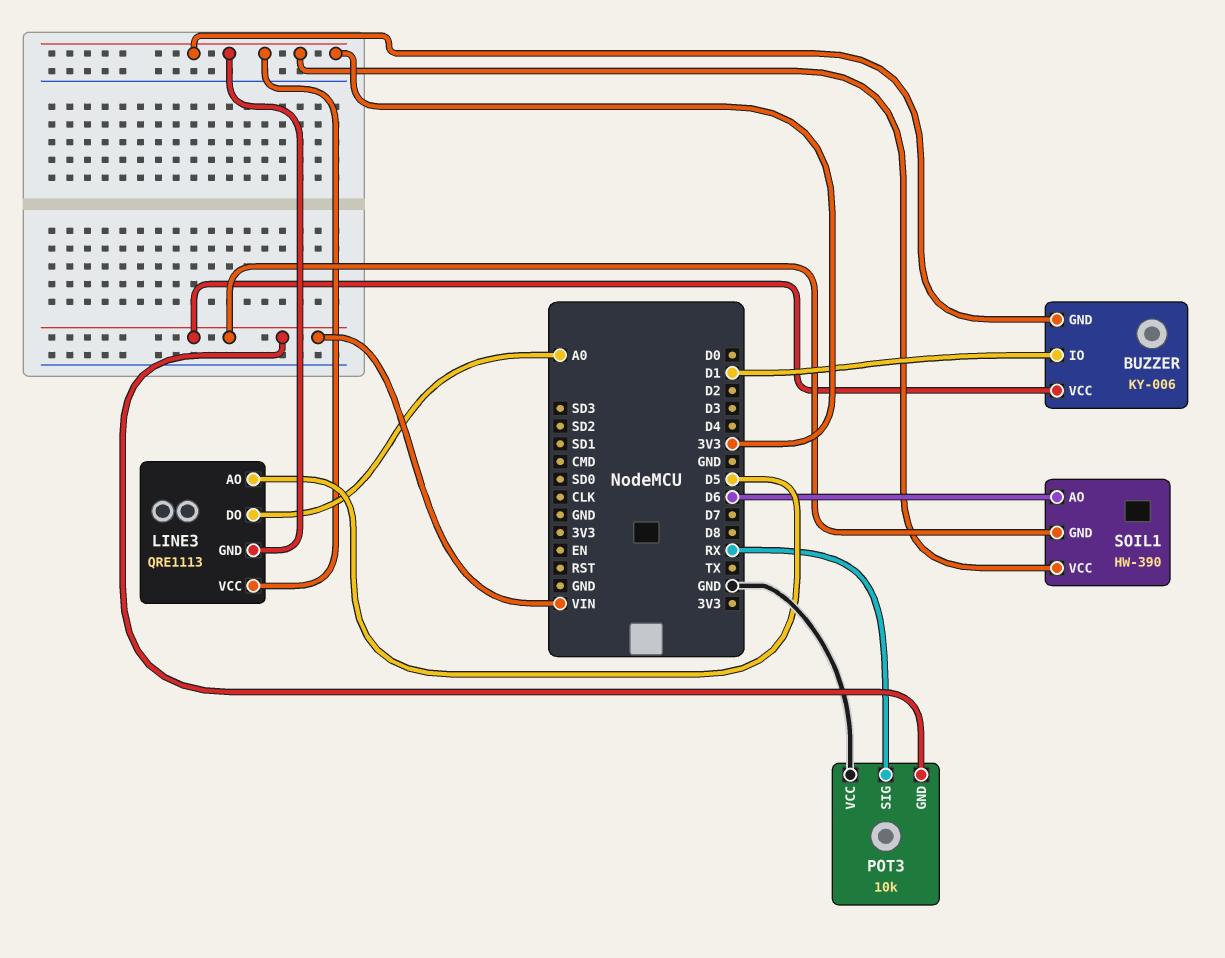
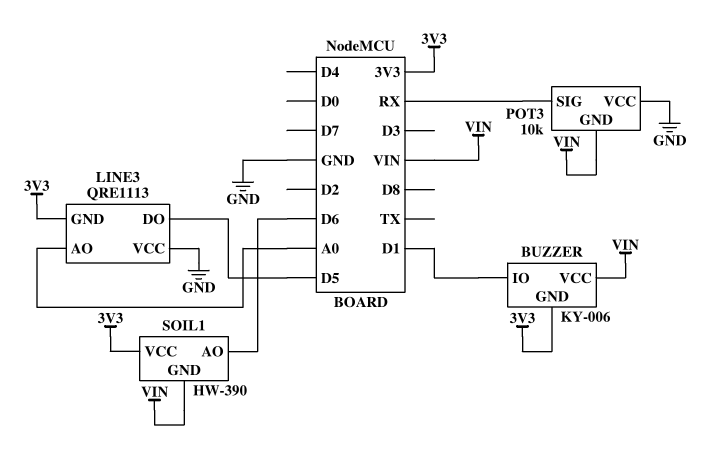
LINE3 pin AO: D5 -> A0
LINE3 pin DO: A0 -> D5
LINE3 pin VCC: 3V3 -> GND

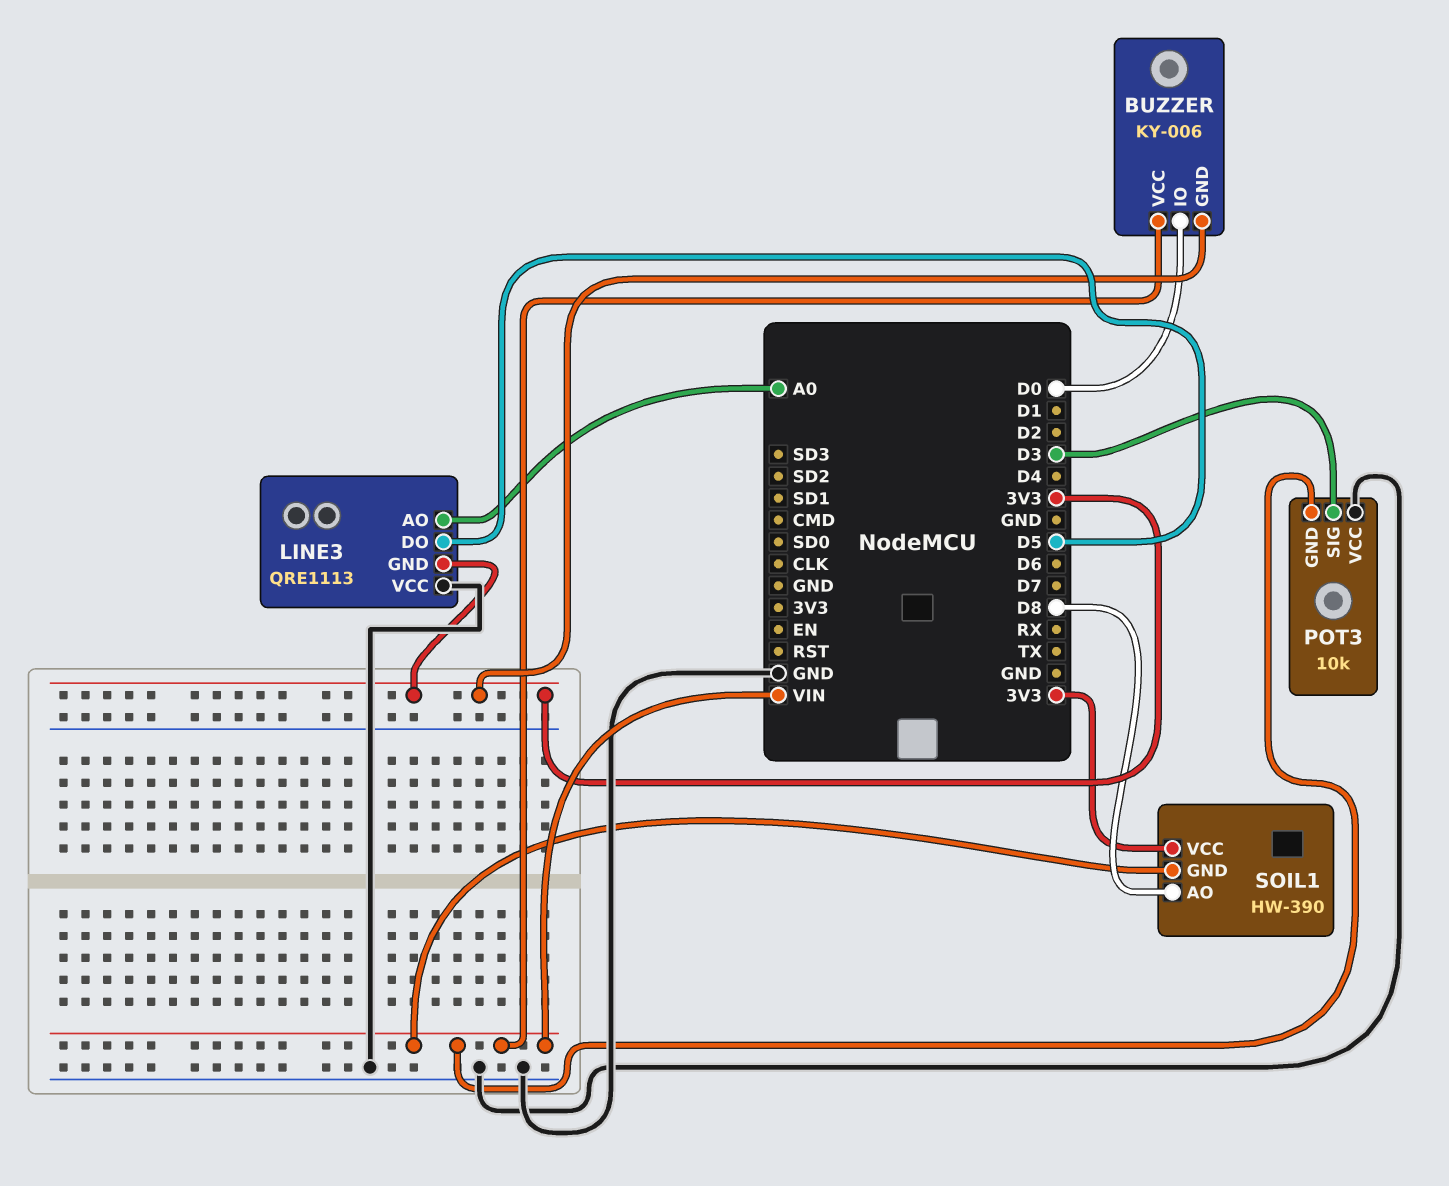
BUZZER pin IO: D1 -> D0
POT3 pin SIG: RX -> D3
SOIL1 pin AO: D6 -> D8

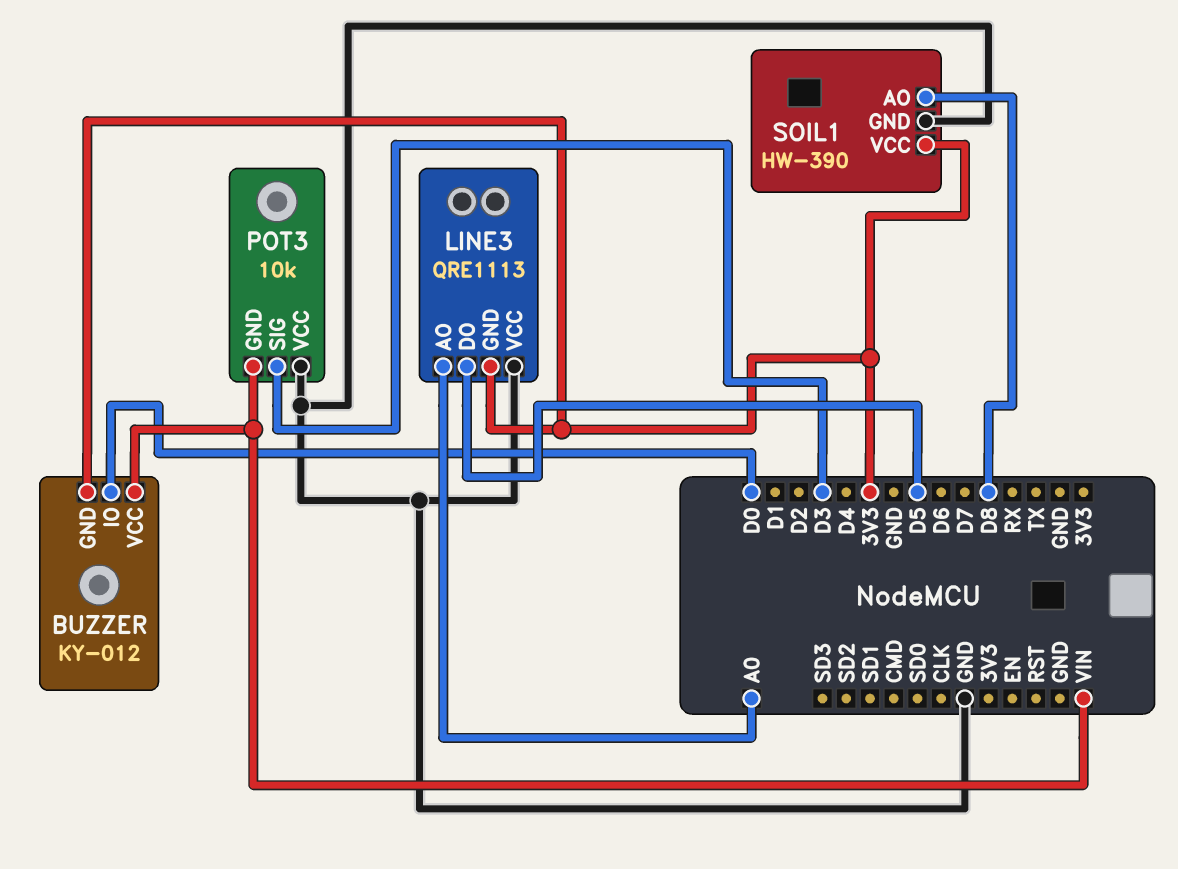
BUZZER: KY-006 -> KY-012
SOIL1 pin GND: VIN -> GND

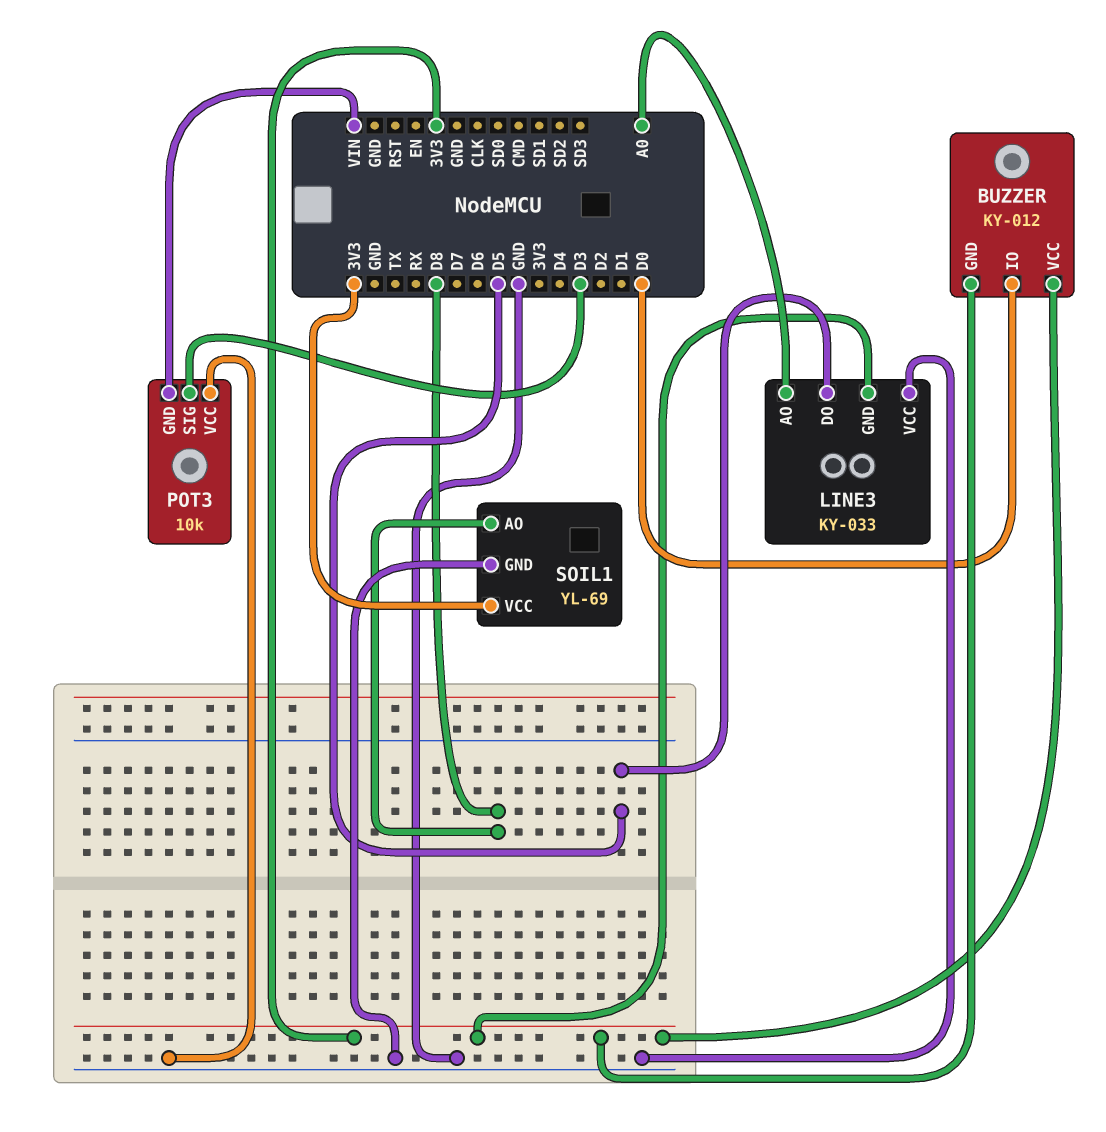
BUZZER pin VCC: VIN -> 3V3
LINE3: QRE1113 -> KY-033
SOIL1: HW-390 -> YL-69

